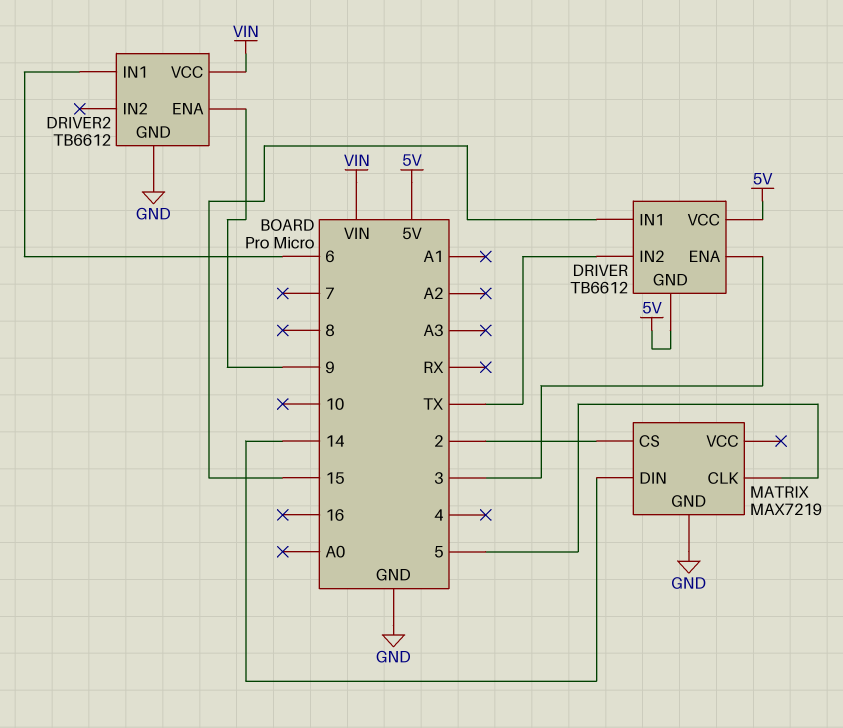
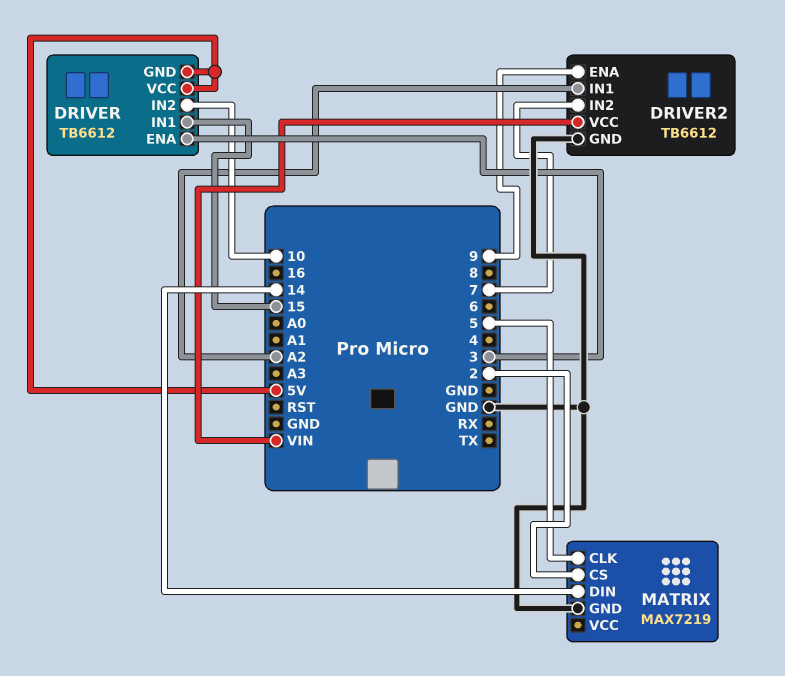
DRIVER pin IN2: TX -> 10
DRIVER2 pin IN1: 6 -> A2
DRIVER2 pin IN2: none -> 7

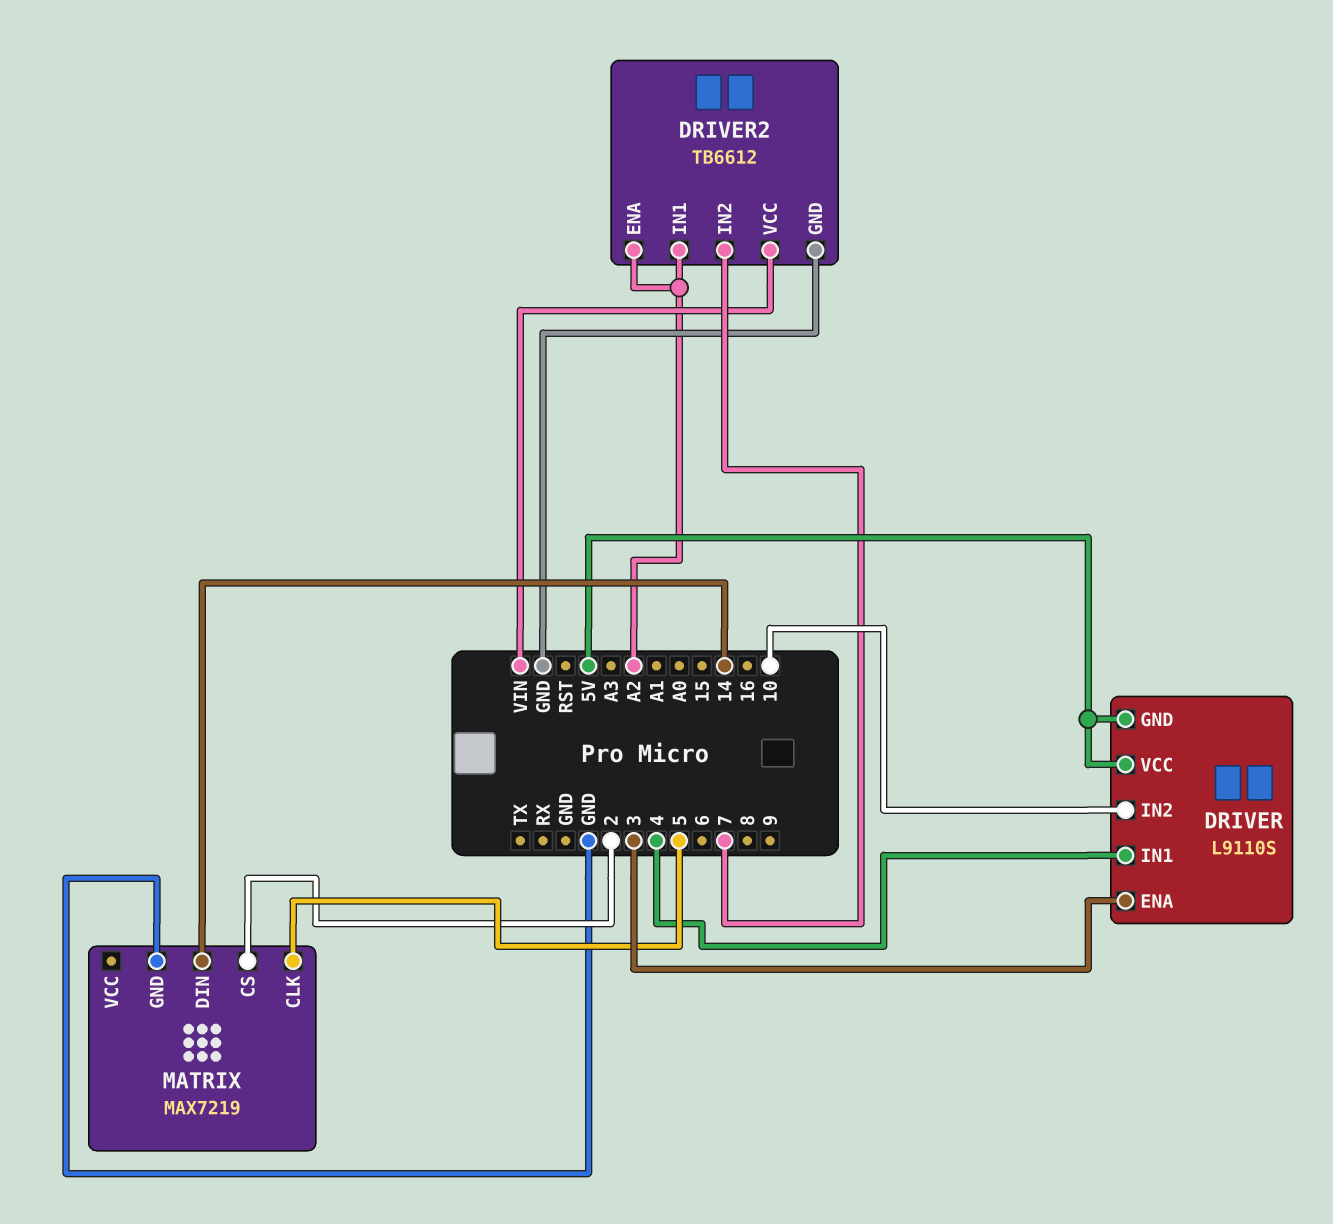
DRIVER: TB6612 -> L9110S
DRIVER pin IN1: 15 -> 4
DRIVER2 pin ENA: 9 -> A2

